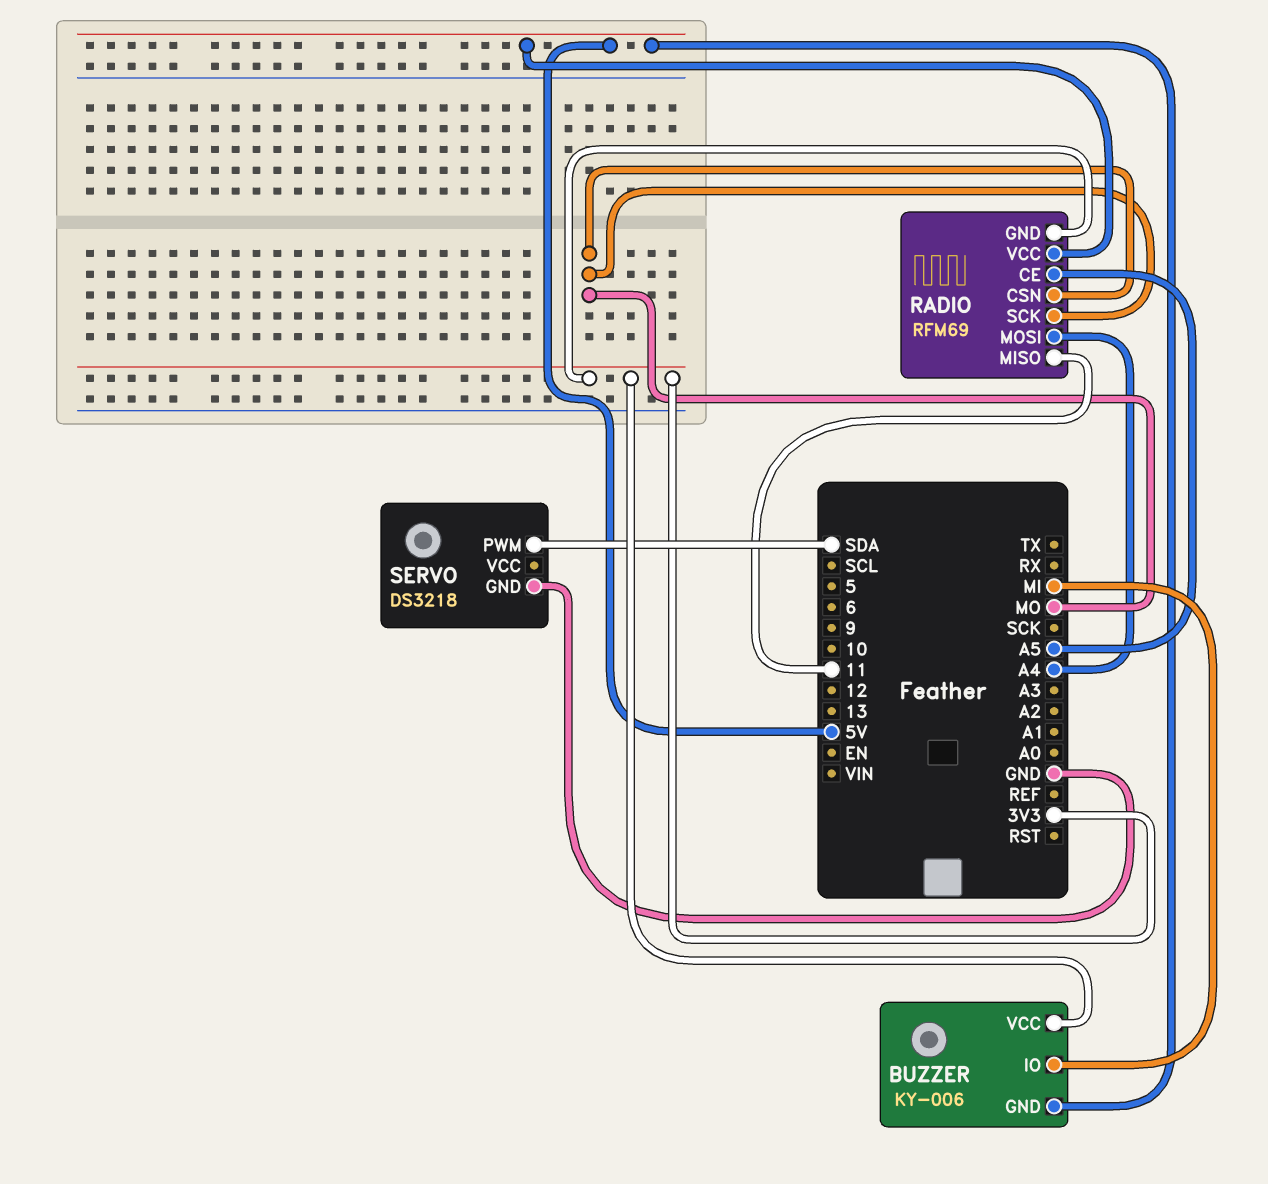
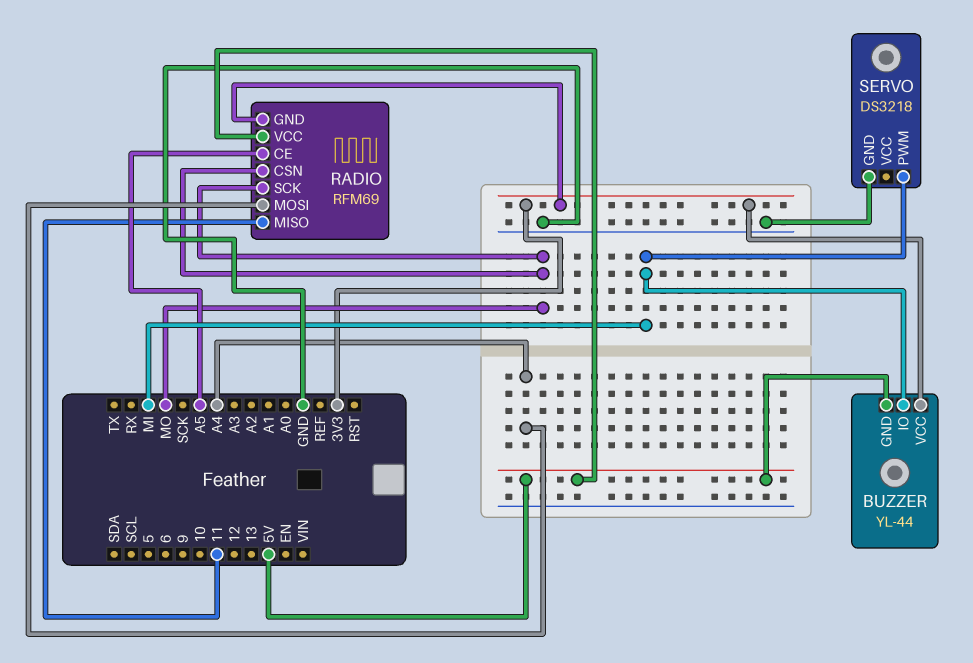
BUZZER: KY-006 -> YL-44
SERVO pin PWM: SDA -> MI

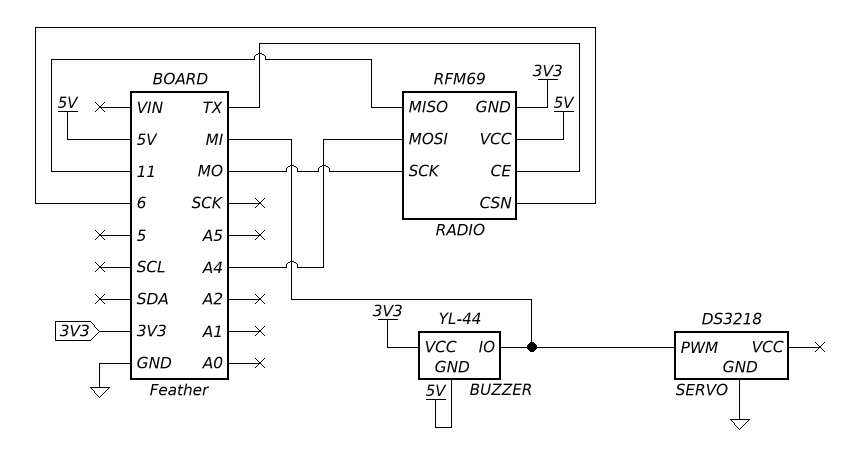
RADIO pin CE: A5 -> TX
RADIO pin CSN: MO -> 6

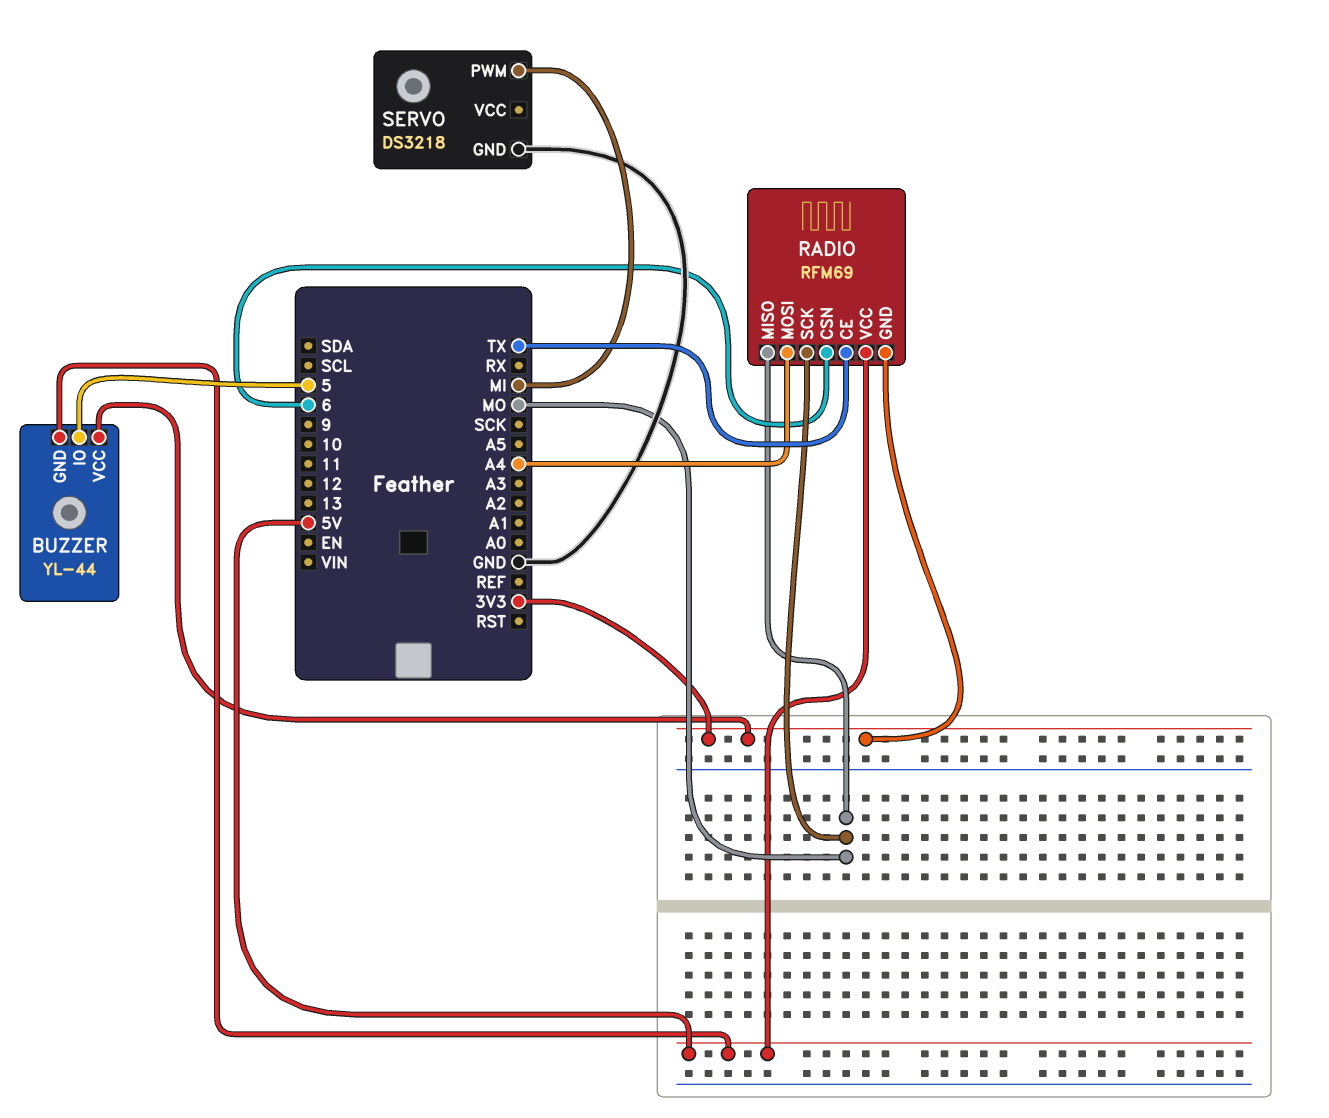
BUZZER pin IO: MI -> 5
RADIO pin MISO: 11 -> MO

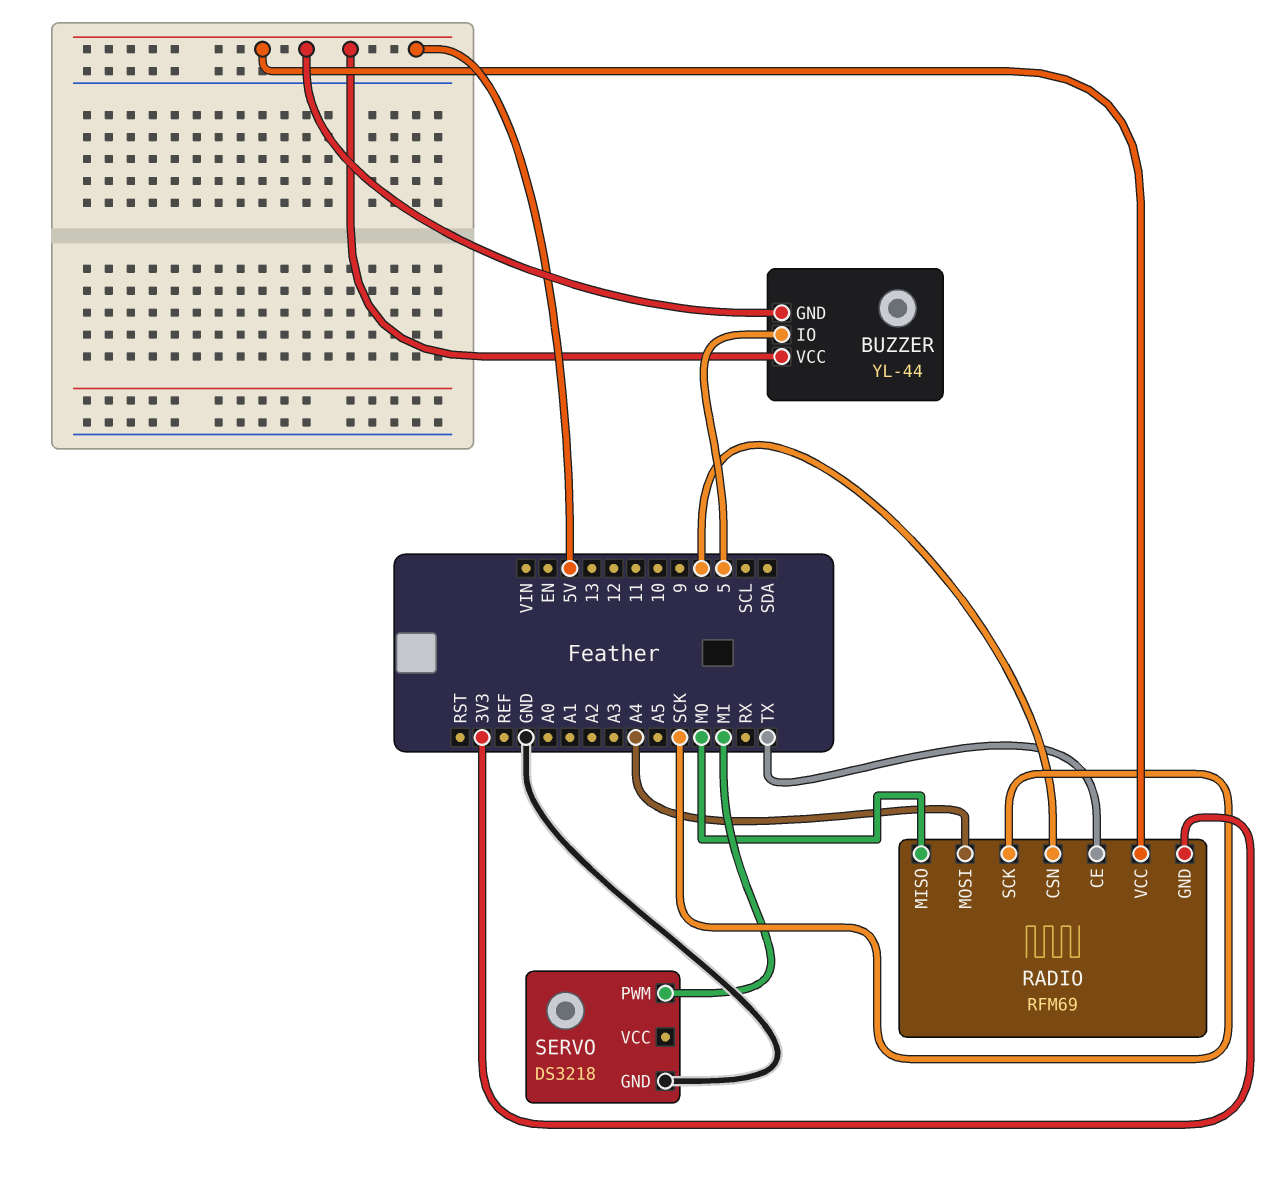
BUZZER pin VCC: 3V3 -> 5V
RADIO pin SCK: MO -> SCK

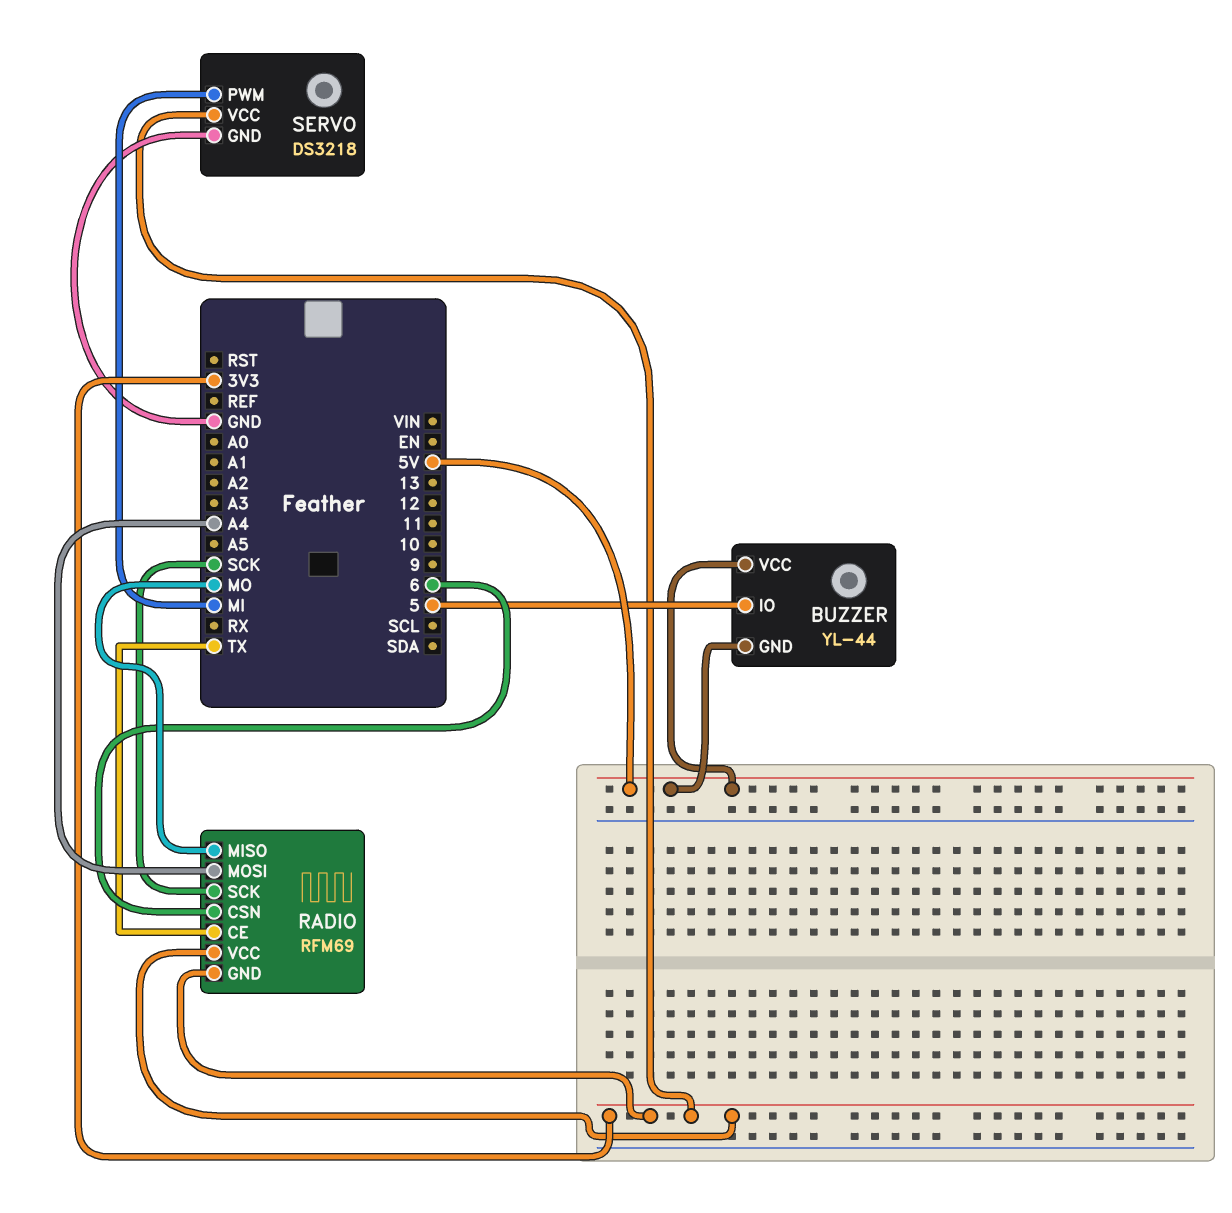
RADIO pin VCC: 5V -> 3V3
SERVO pin VCC: none -> 3V3

